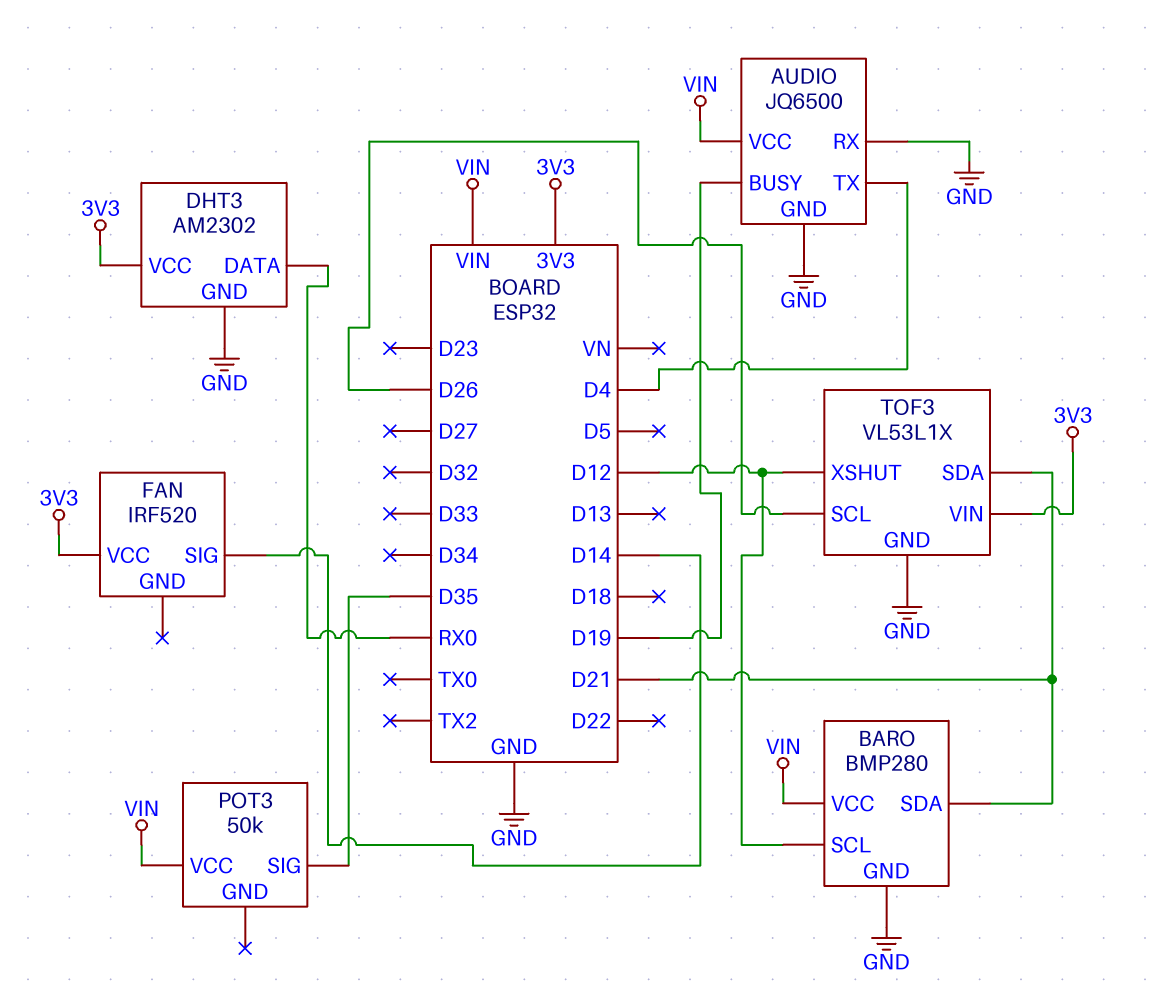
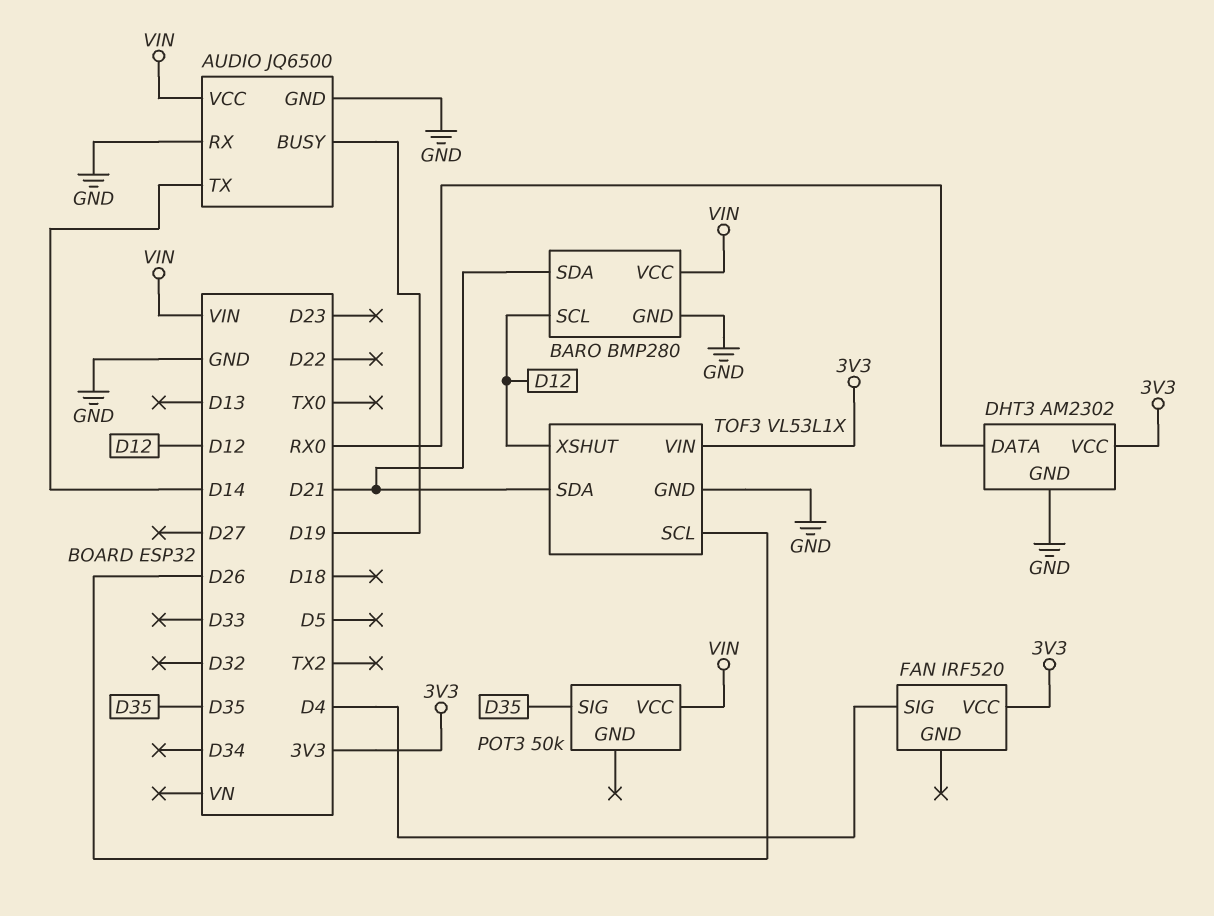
AUDIO pin TX: D4 -> D14
FAN pin SIG: D14 -> D4

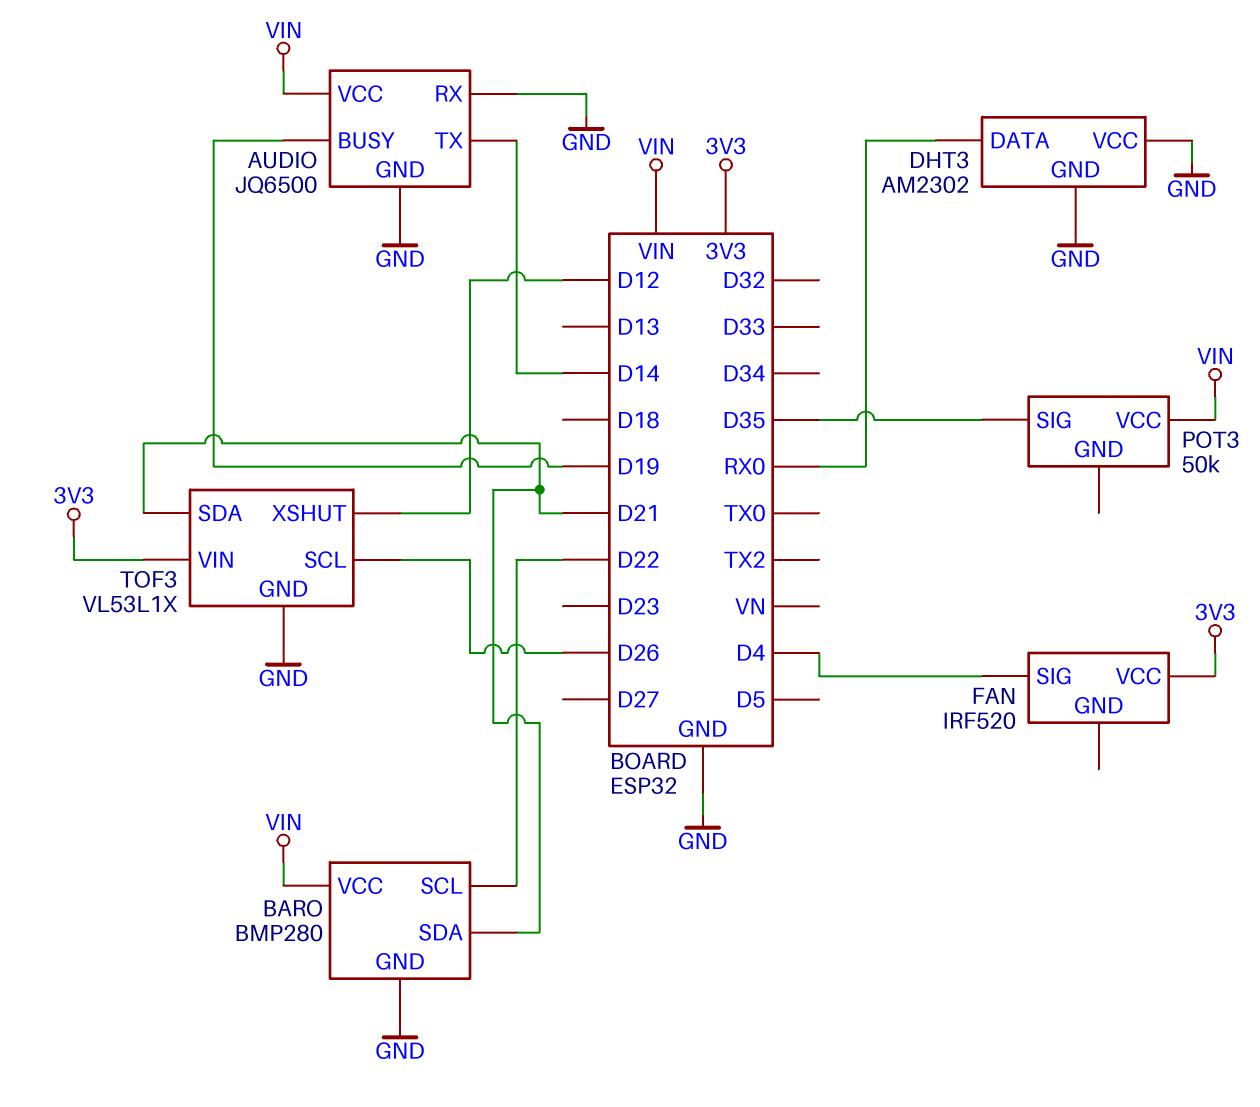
BARO pin SCL: D12 -> D22
DHT3 pin VCC: 3V3 -> GND

